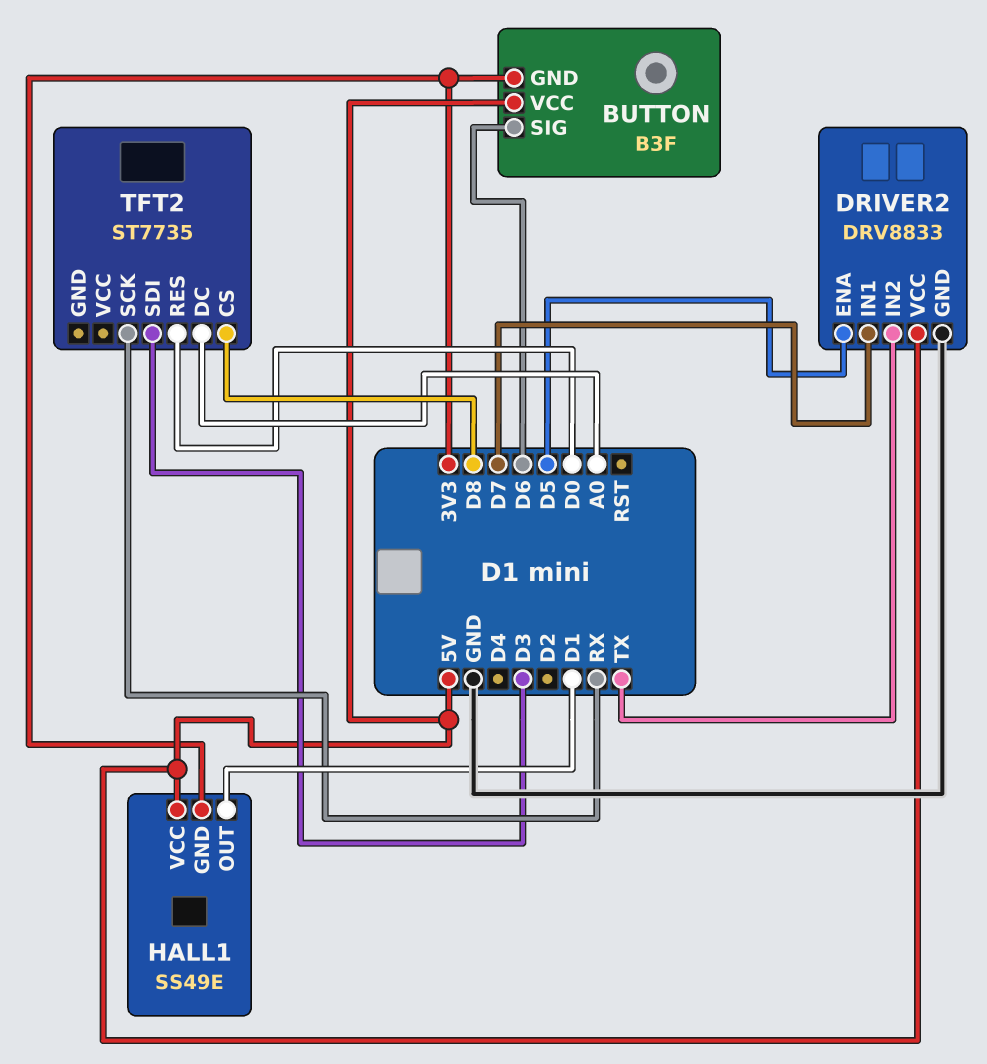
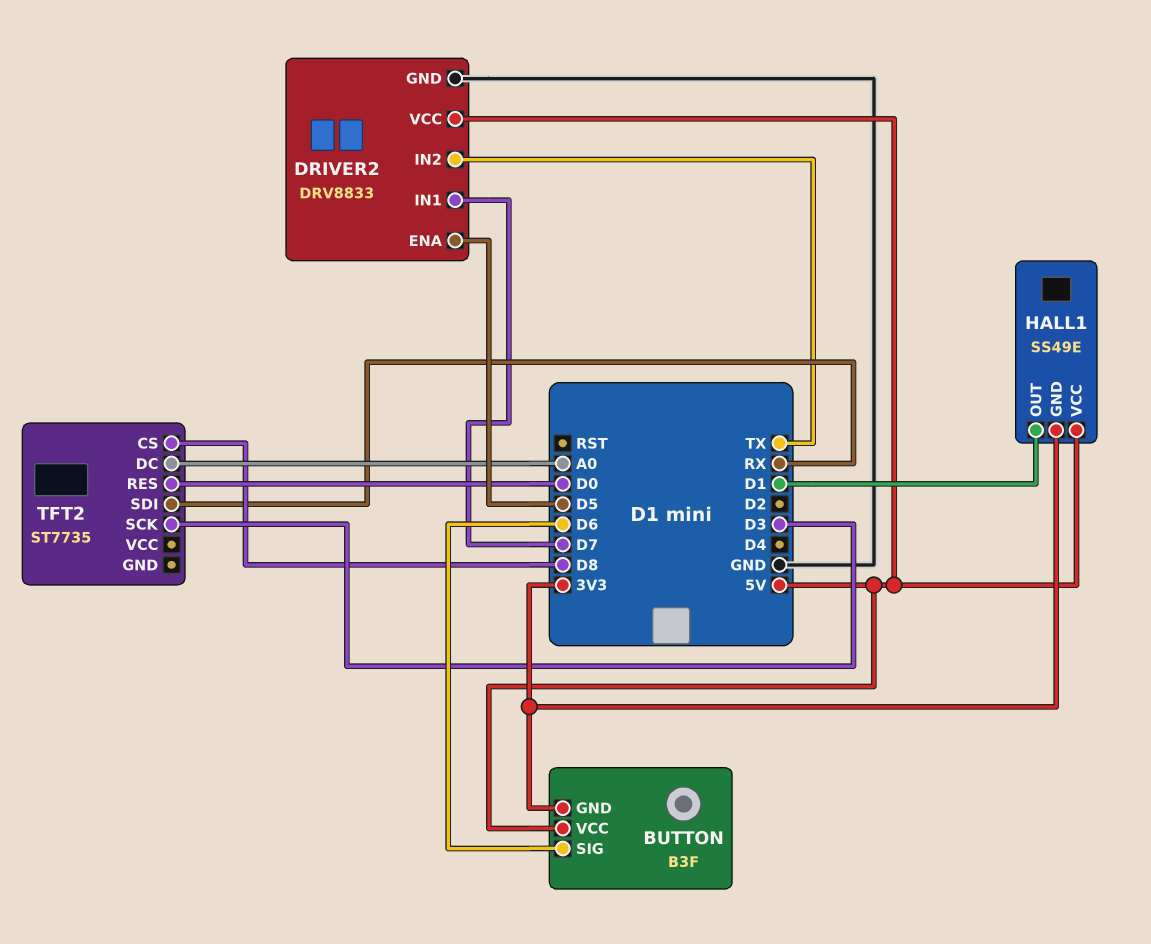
TFT2 pin SCK: RX -> D3
TFT2 pin SDI: D3 -> RX

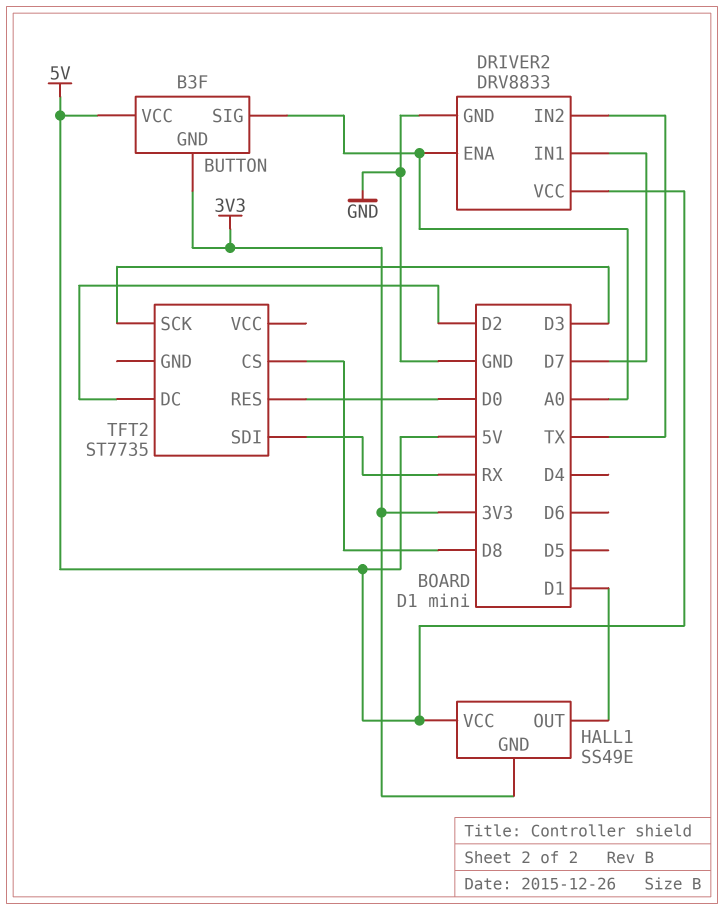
BUTTON pin SIG: D6 -> A0
DRIVER2 pin ENA: D5 -> A0
TFT2 pin DC: A0 -> D2

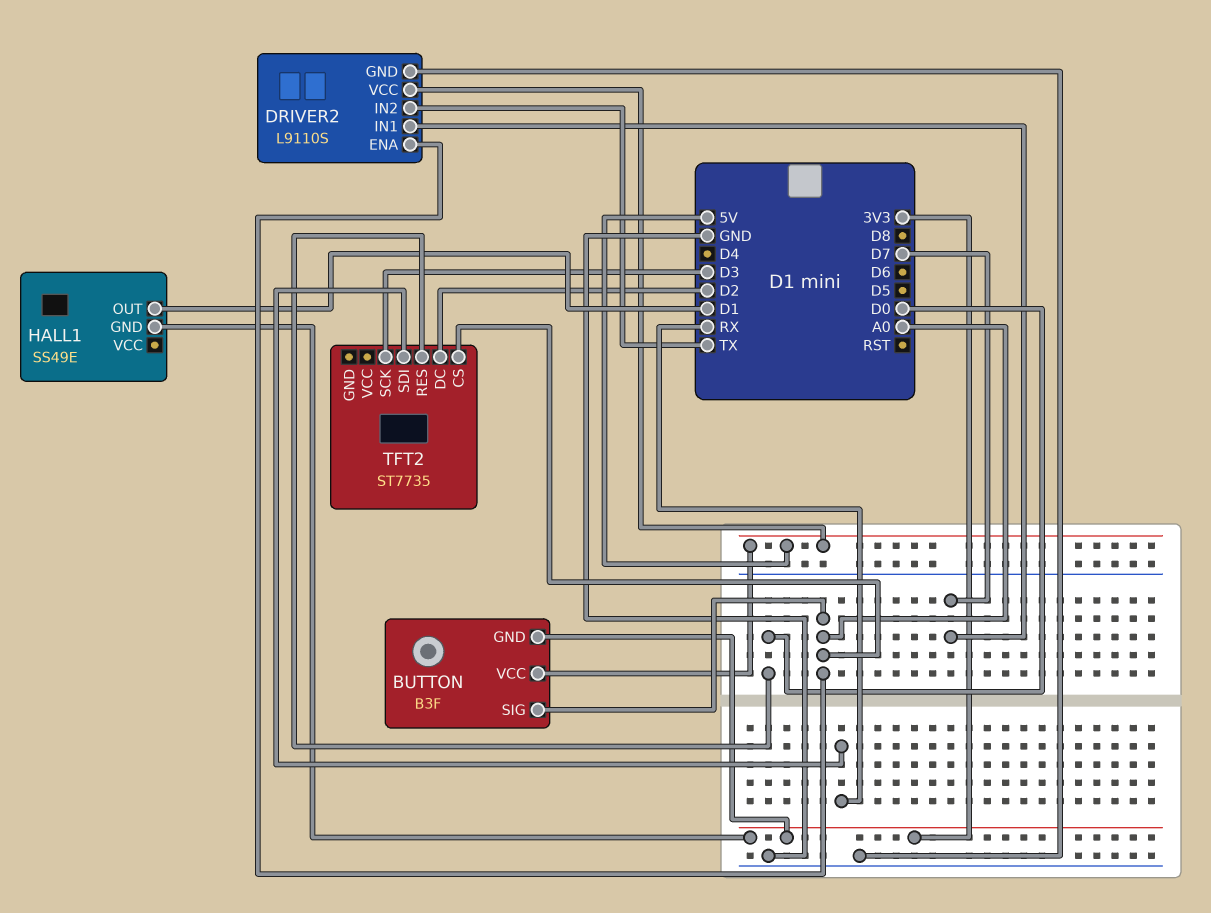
DRIVER2: DRV8833 -> L9110S
HALL1 pin VCC: 5V -> none
TFT2 pin CS: D8 -> A0

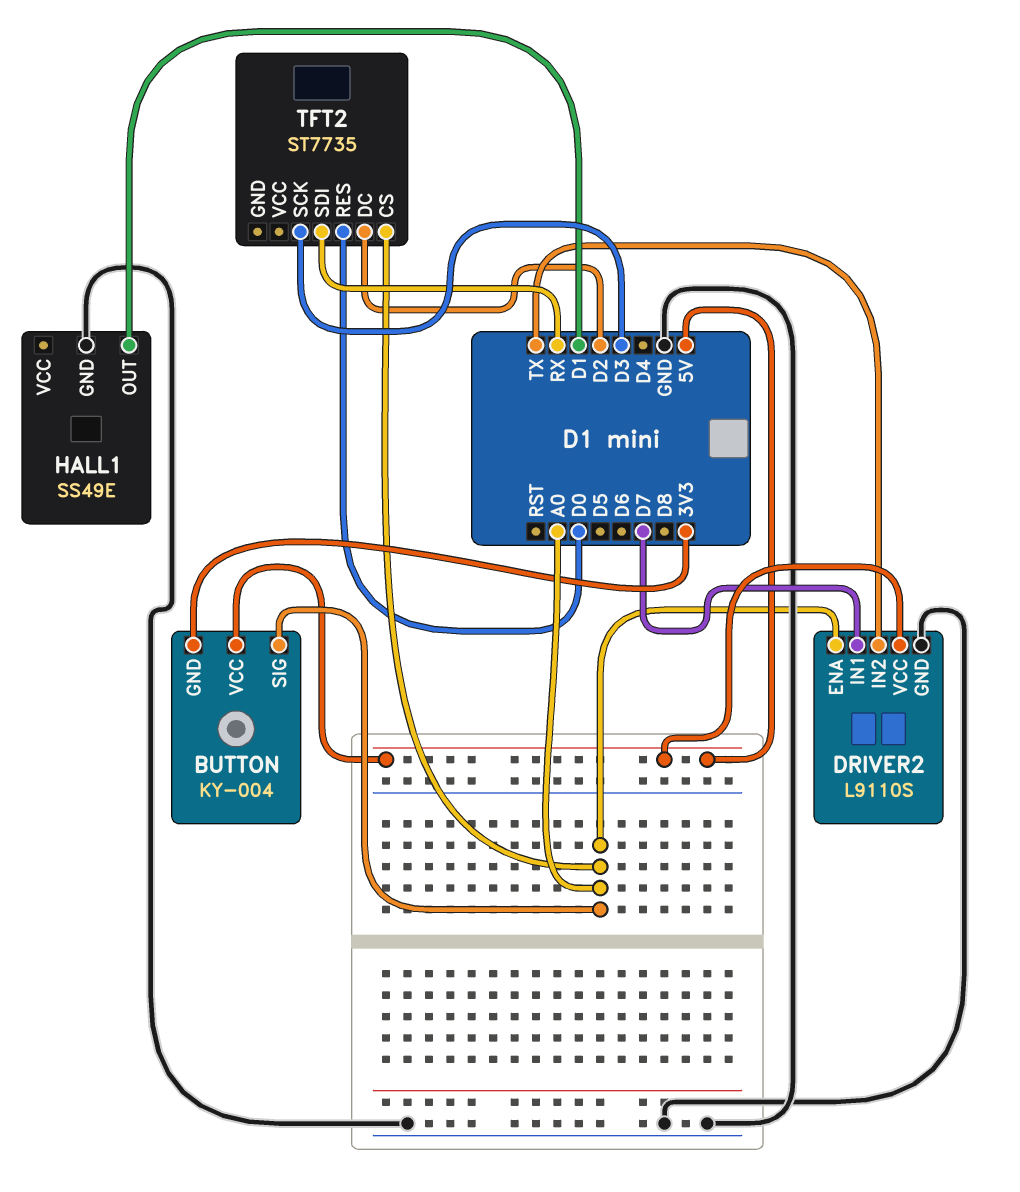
BUTTON: B3F -> KY-004
HALL1 pin GND: 3V3 -> GND

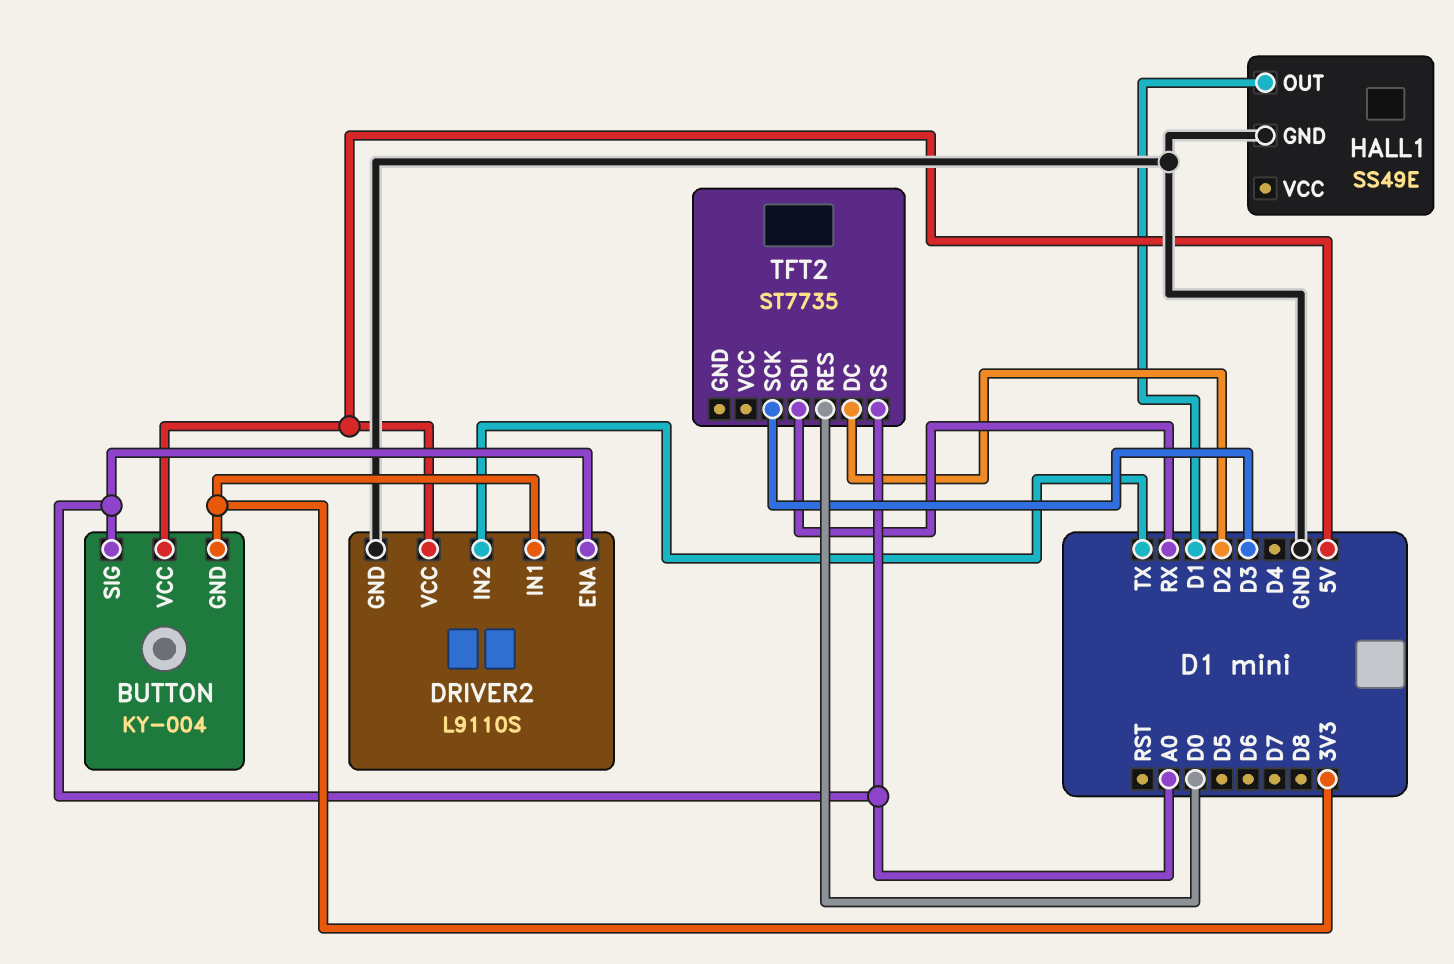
DRIVER2 pin IN1: D7 -> 3V3

